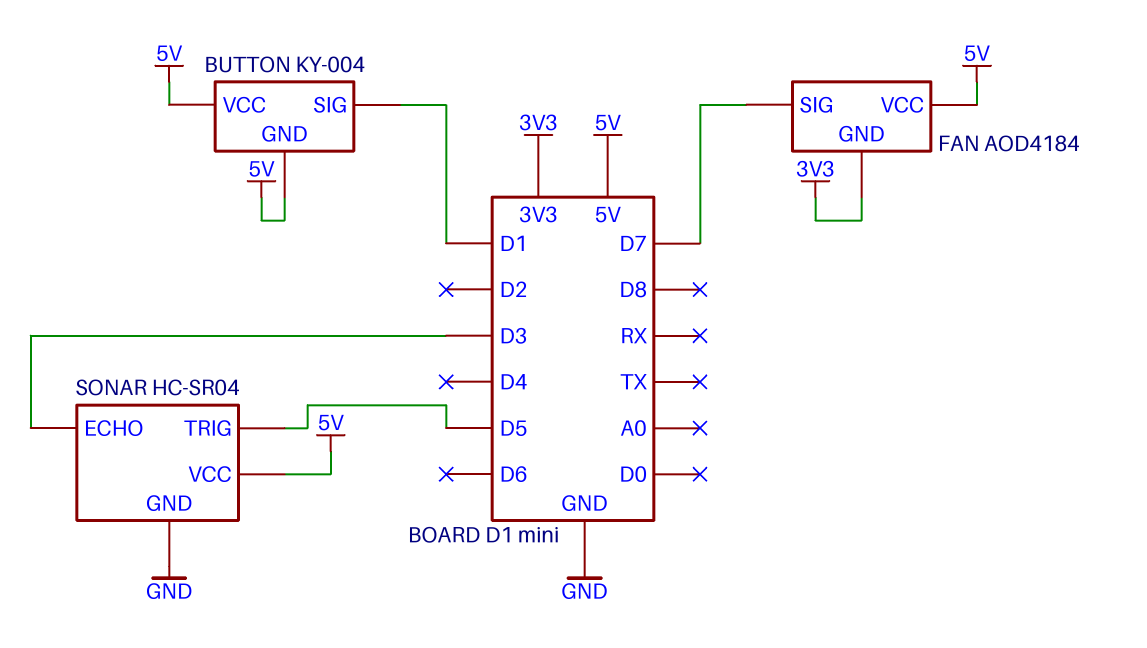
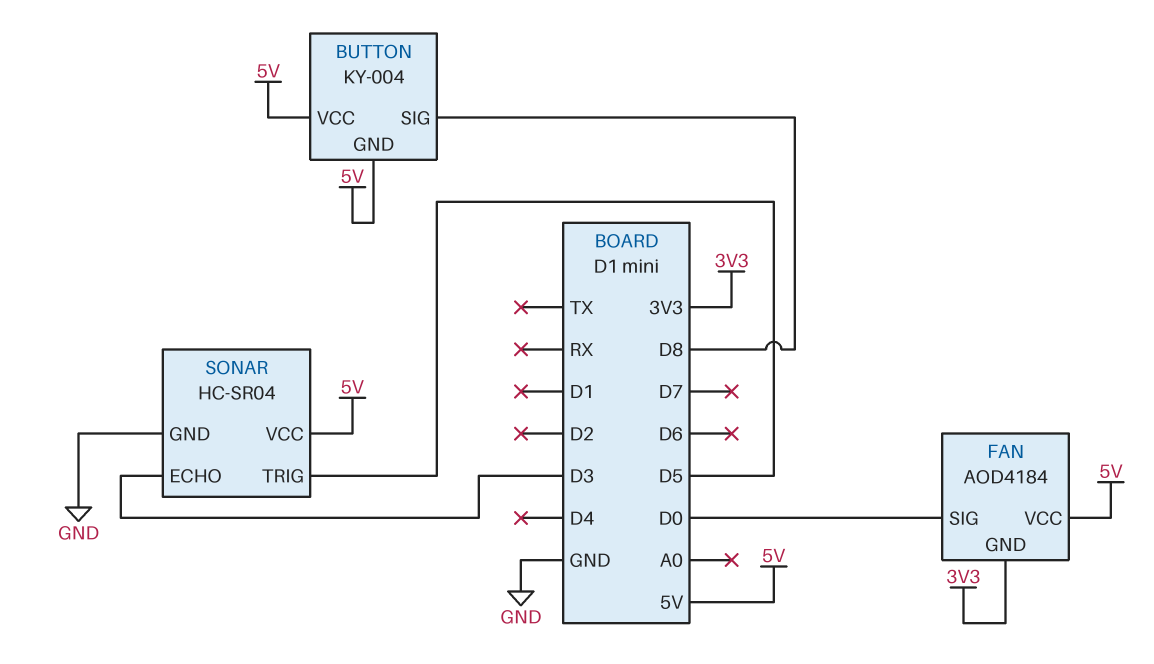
BUTTON pin SIG: D1 -> D8
FAN pin SIG: D7 -> D0

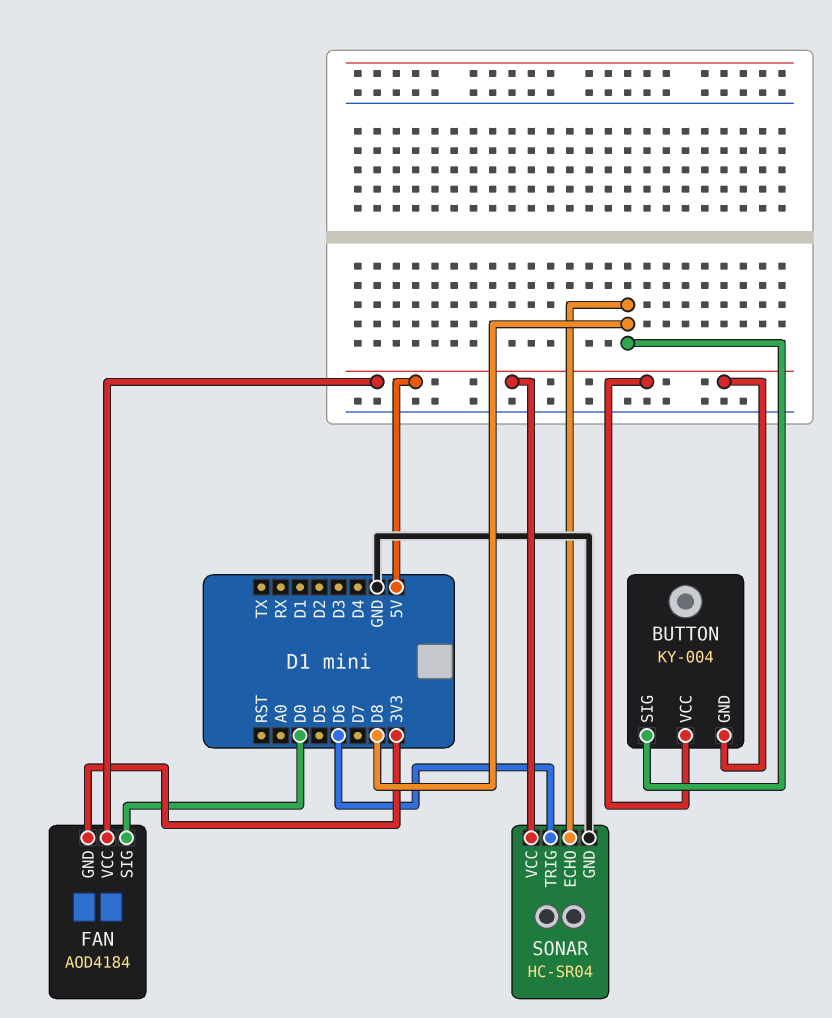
SONAR pin ECHO: D3 -> D8
SONAR pin TRIG: D5 -> D6

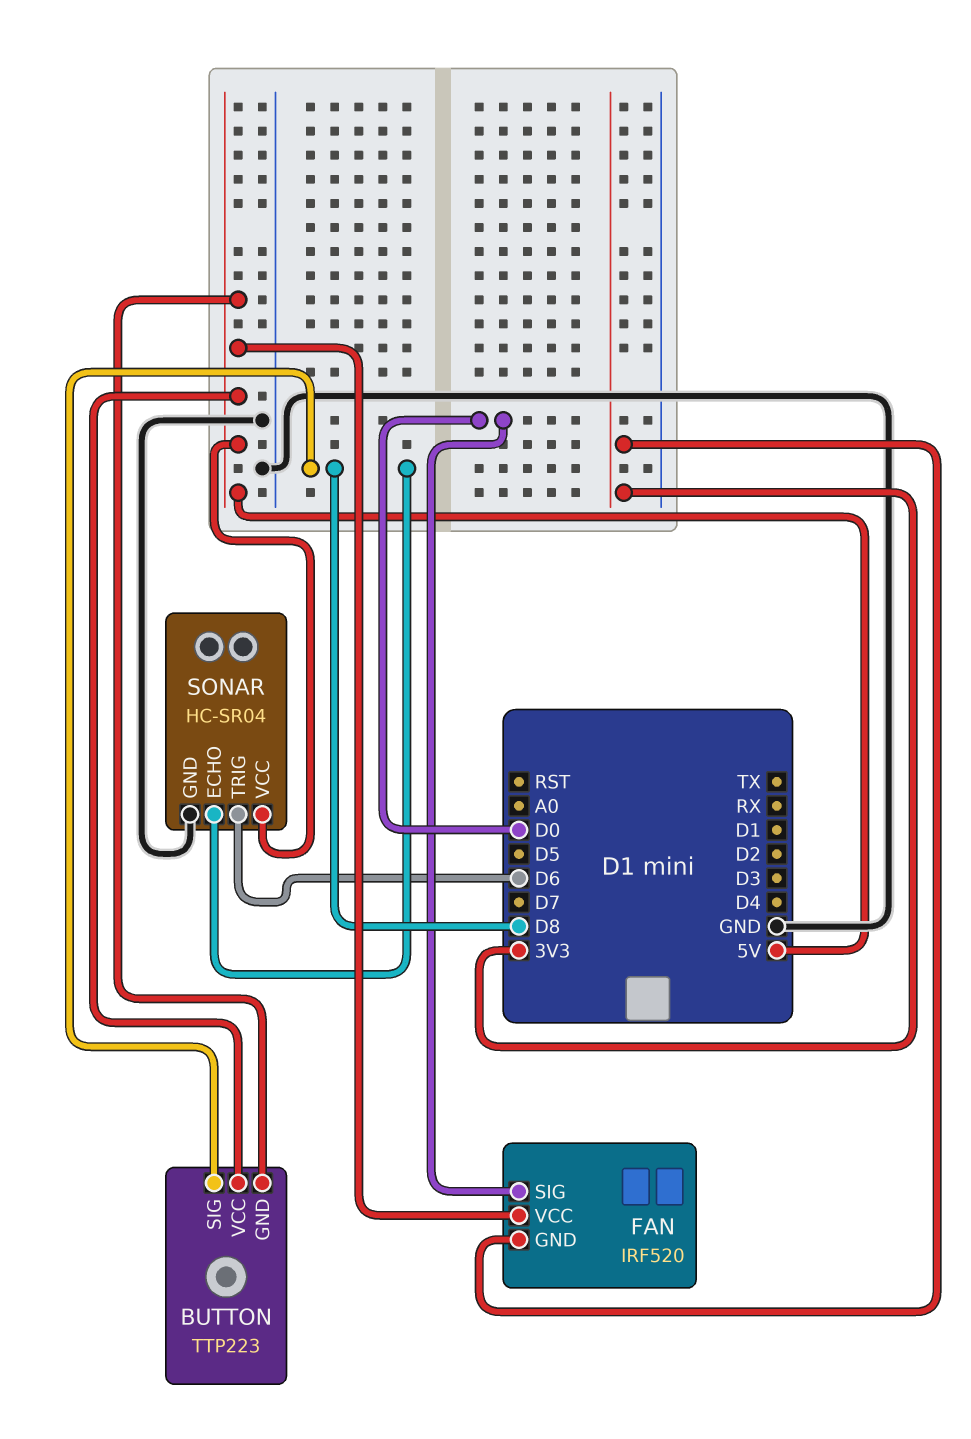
BUTTON: KY-004 -> TTP223
FAN: AOD4184 -> IRF520

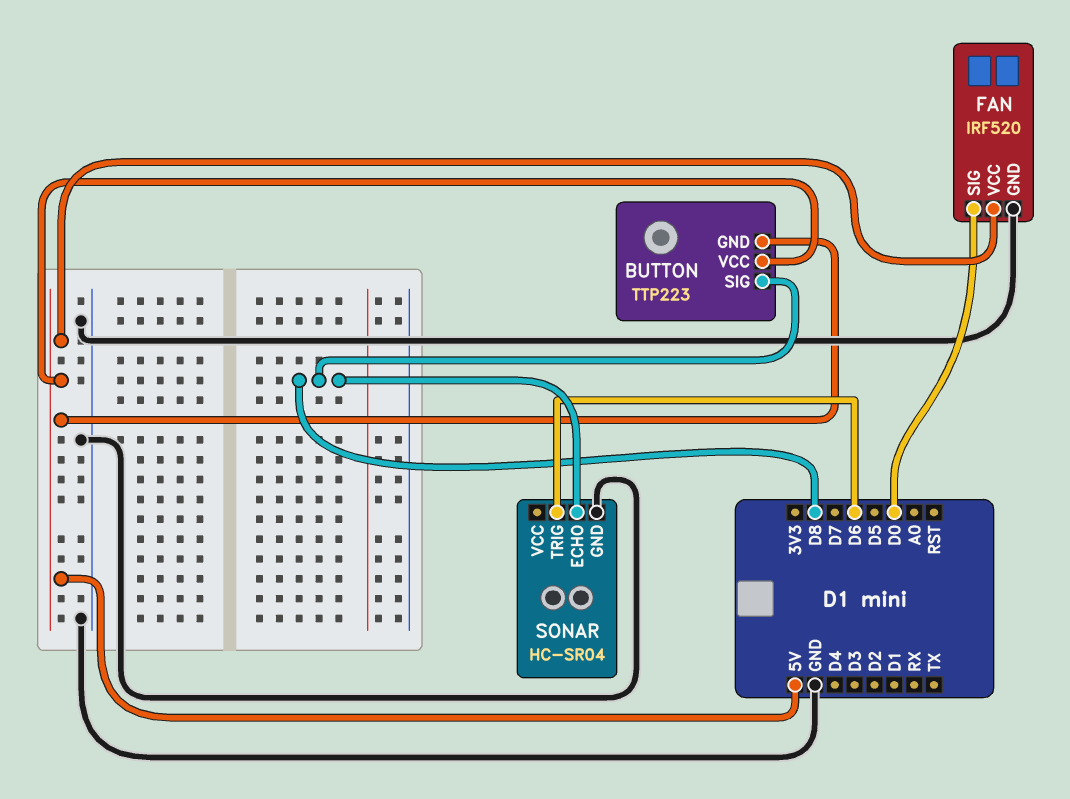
FAN pin GND: 3V3 -> GND
SONAR pin VCC: 5V -> none

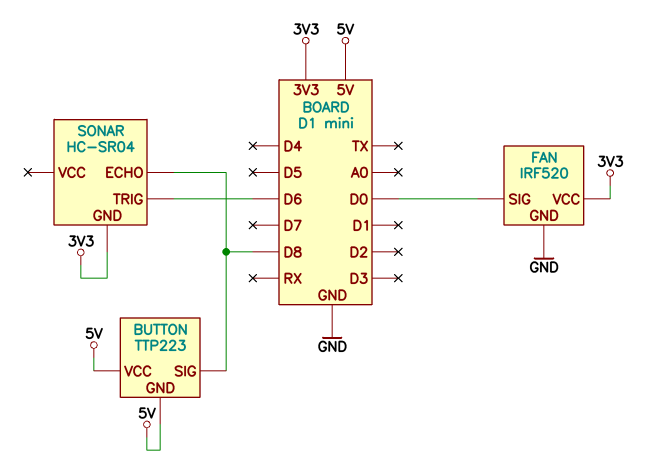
FAN pin VCC: 5V -> 3V3
SONAR pin GND: GND -> 3V3

